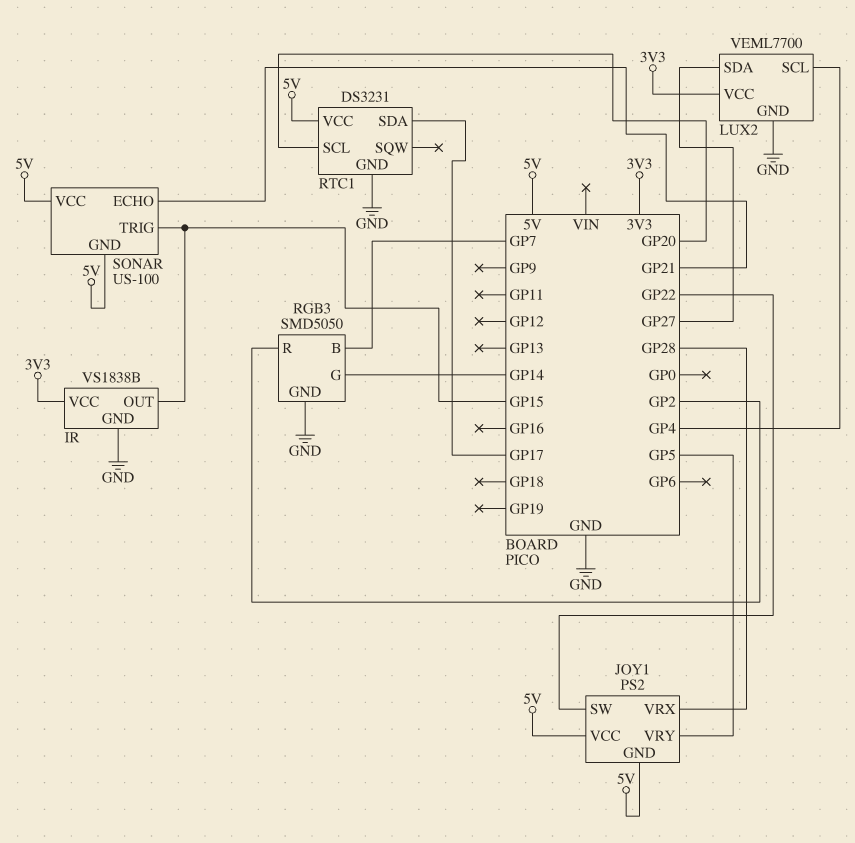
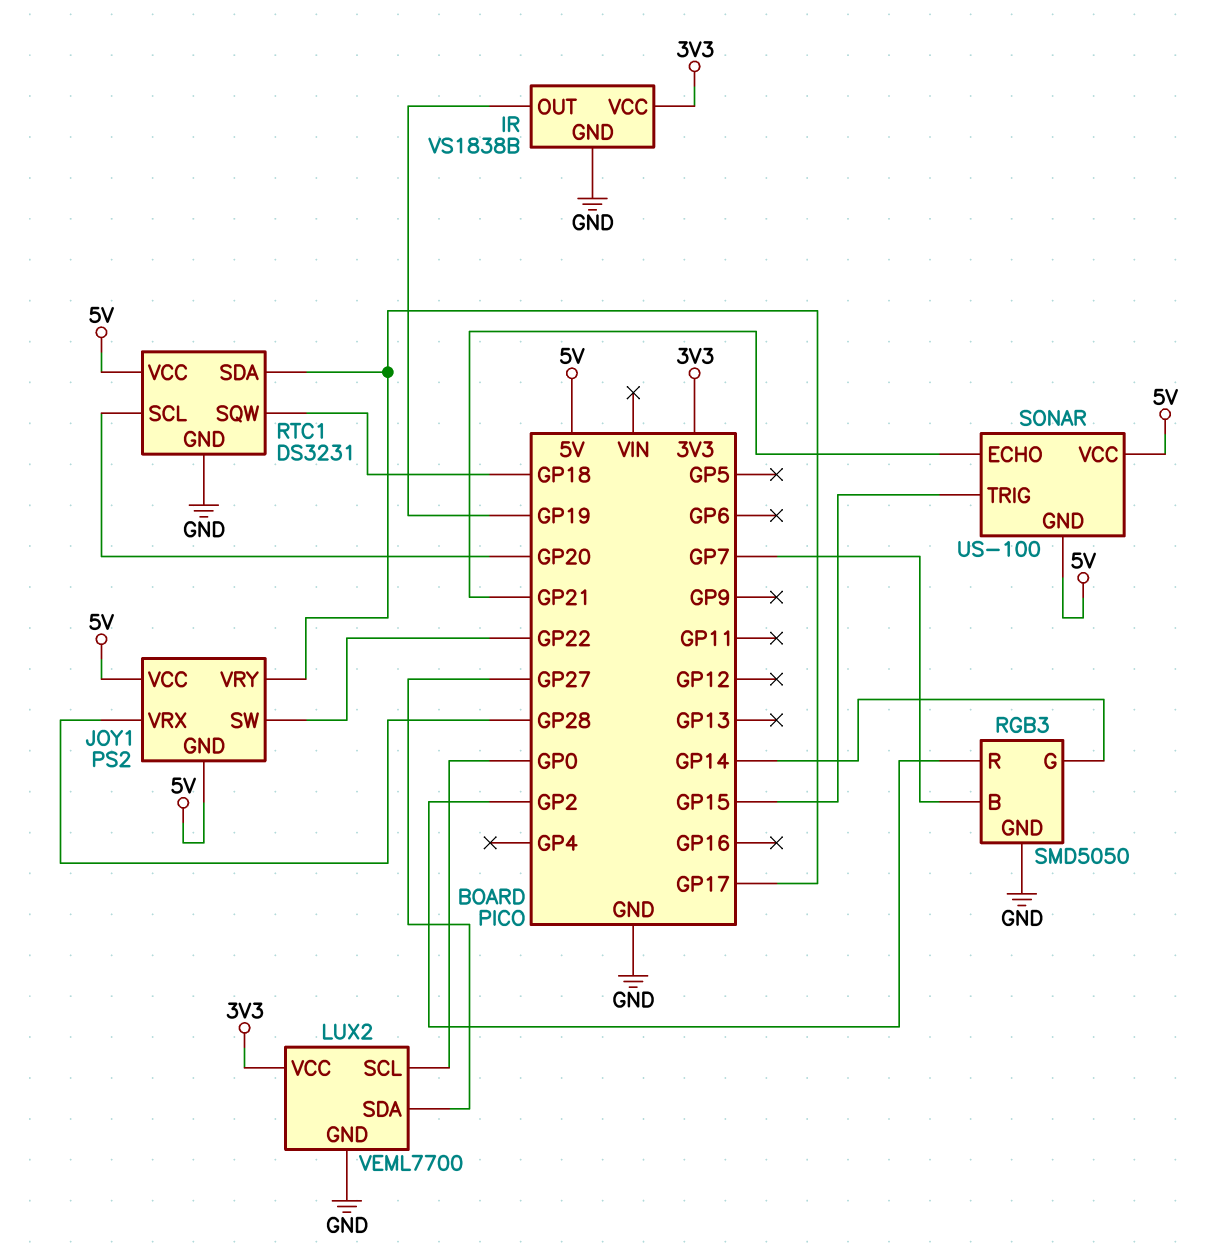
IR pin OUT: GP15 -> GP19
JOY1 pin VRY: GP5 -> GP17
LUX2 pin SCL: GP4 -> GP0
RTC1 pin SQW: none -> GP18

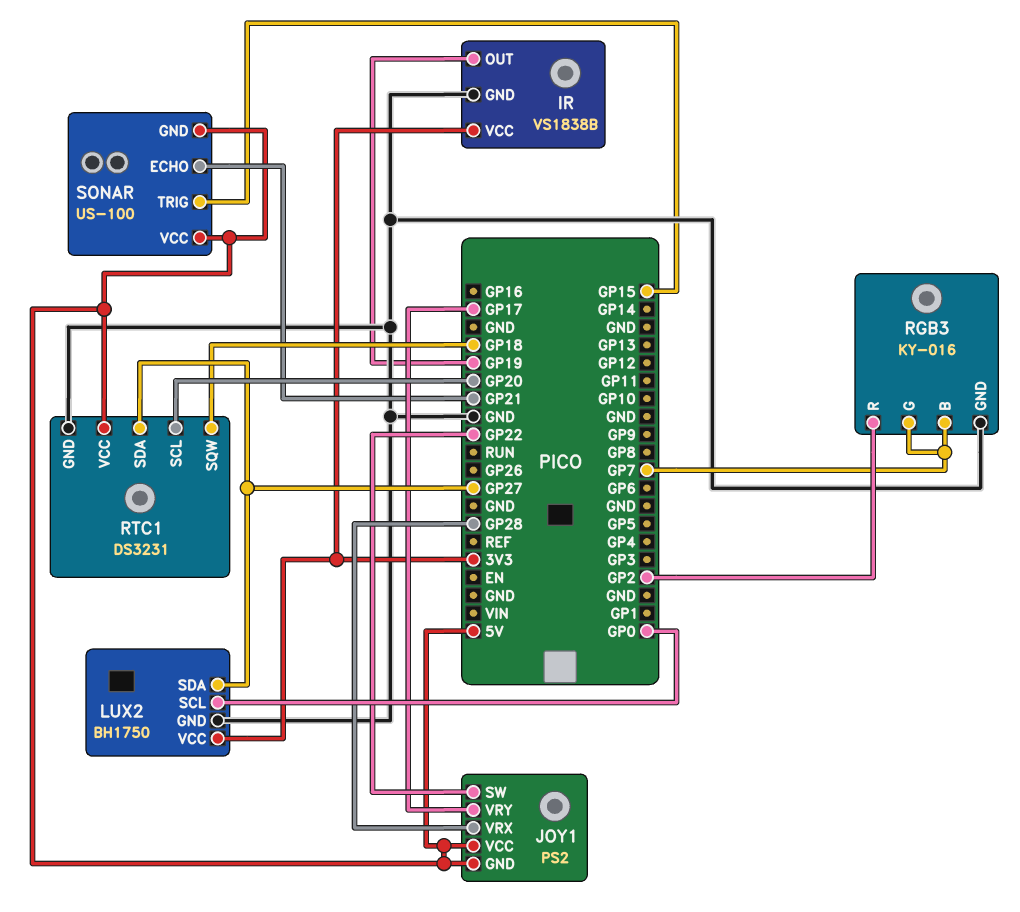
LUX2: VEML7700 -> BH1750
RGB3: SMD5050 -> KY-016
RGB3 pin G: GP14 -> GP7
RTC1 pin SDA: GP17 -> GP27

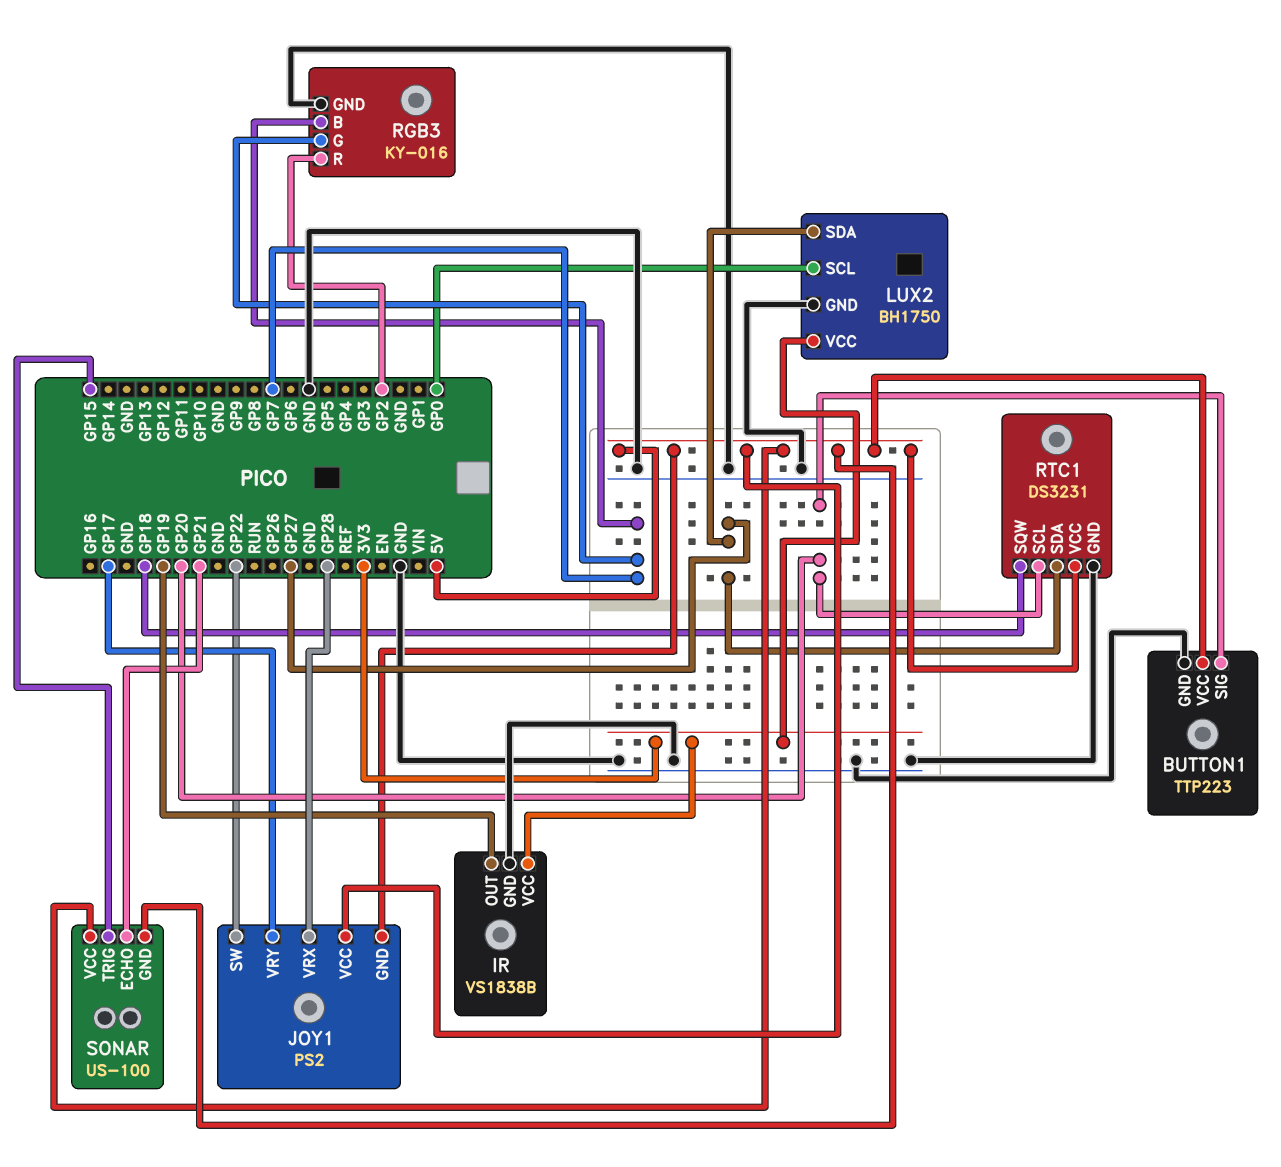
BUTTON1: none -> TTP223
BUTTON1 pin GND: none -> GND
BUTTON1 pin SIG: none -> GP20
BUTTON1 pin VCC: none -> 5V

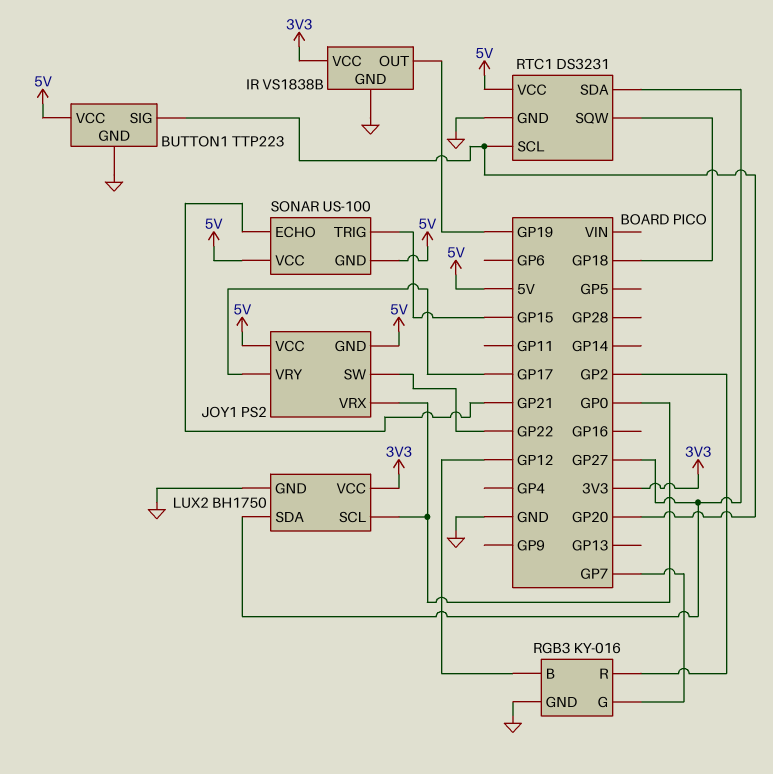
JOY1 pin VRX: GP28 -> GP0
RGB3 pin B: GP7 -> GP12

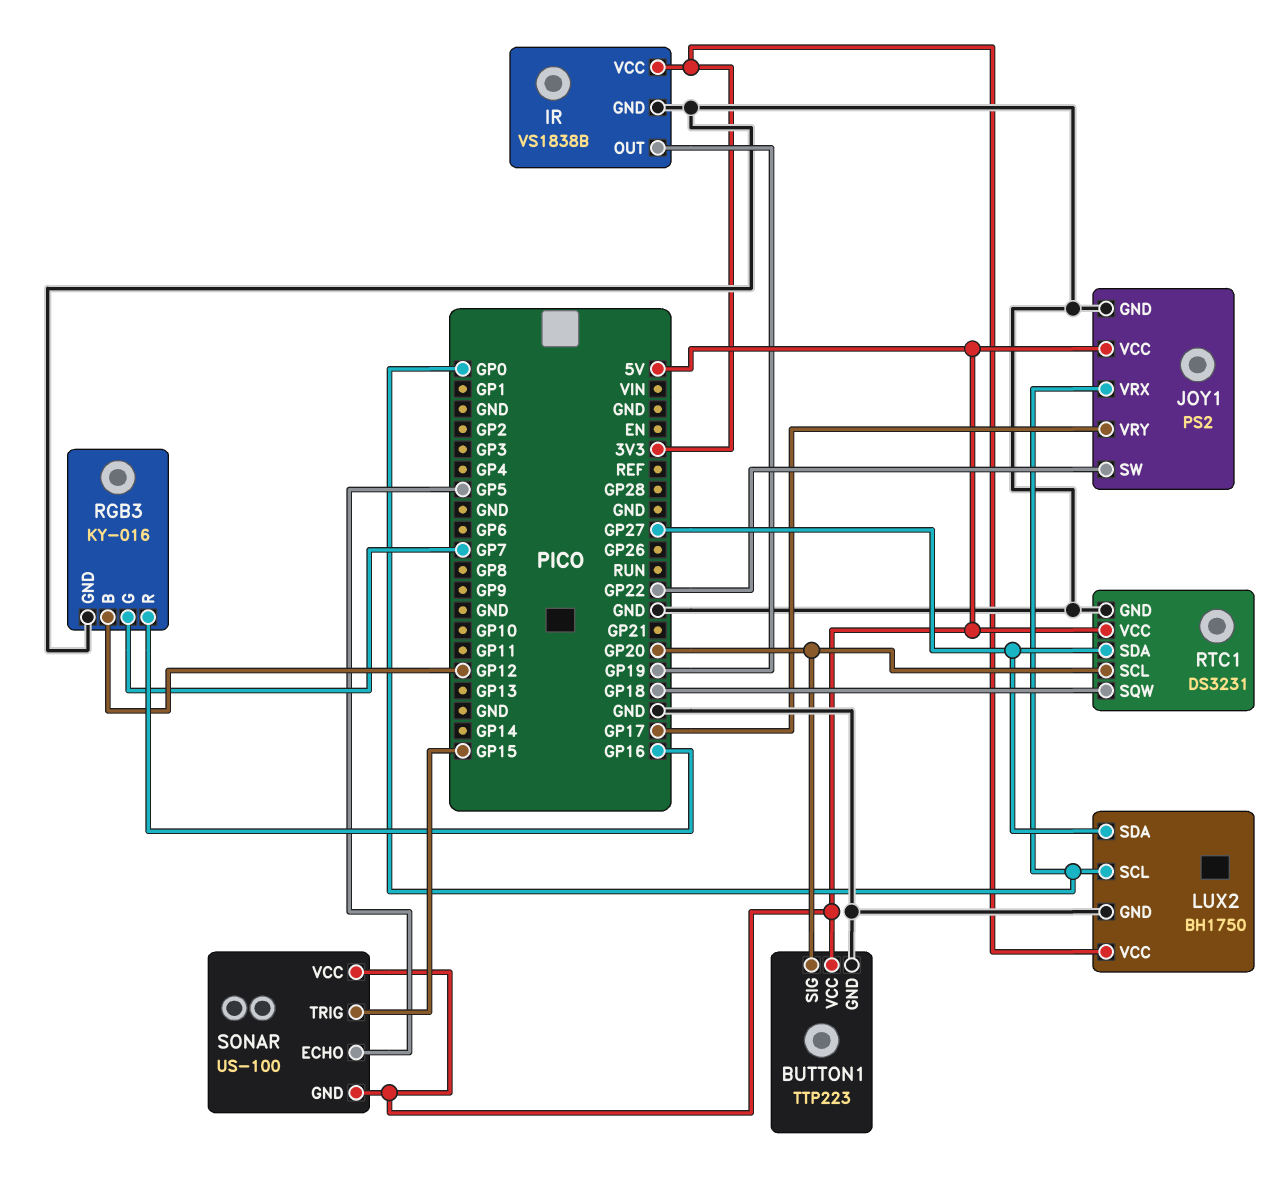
JOY1 pin GND: 5V -> GND
RGB3 pin R: GP2 -> GP16
SONAR pin ECHO: GP21 -> GP5

